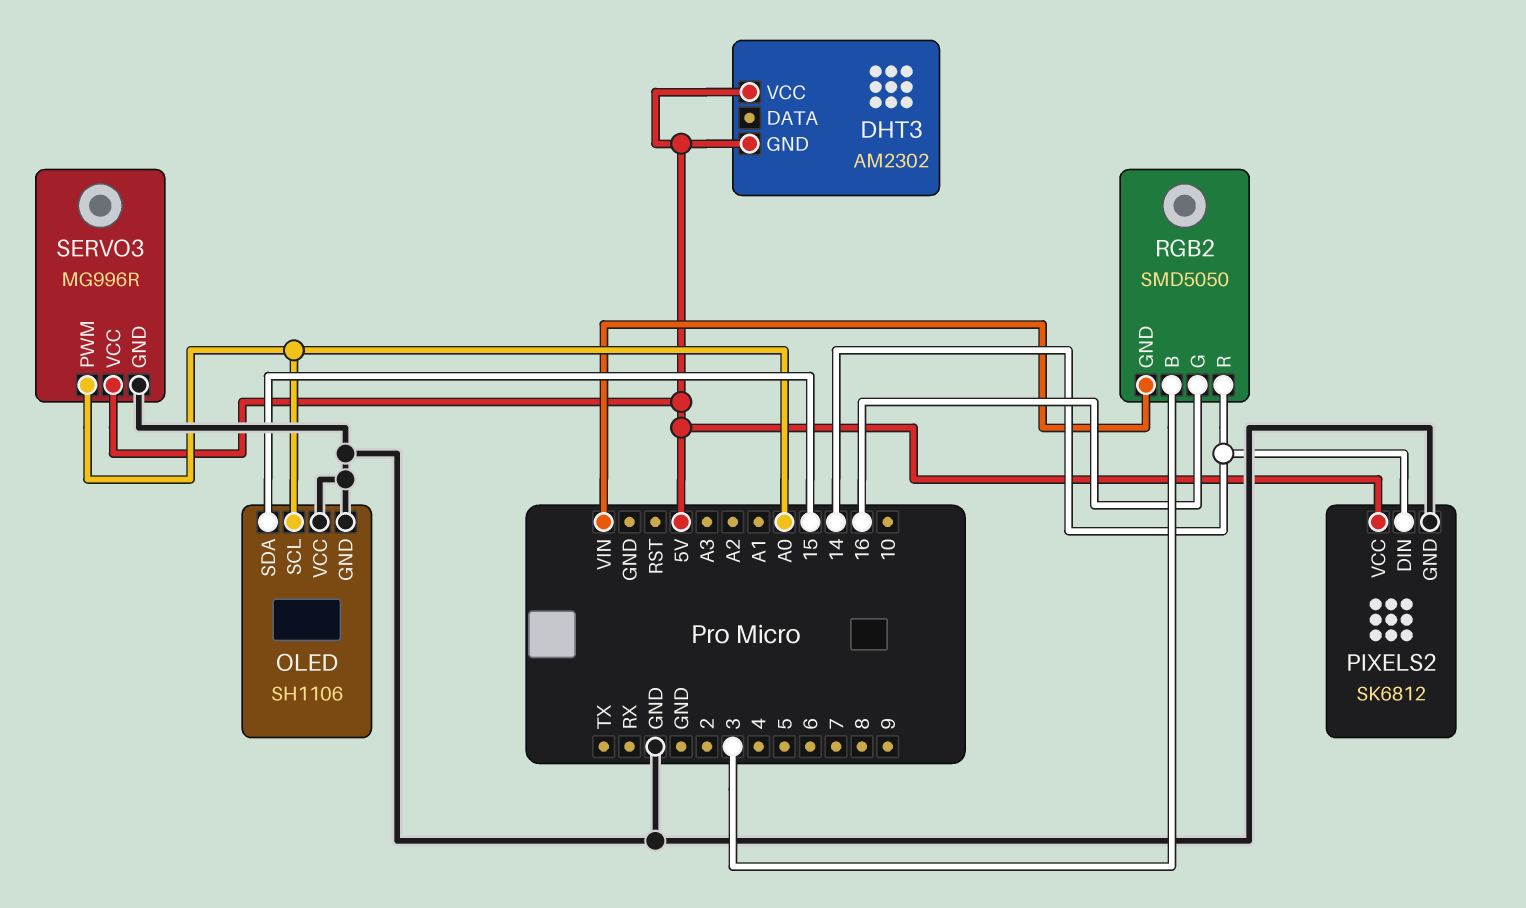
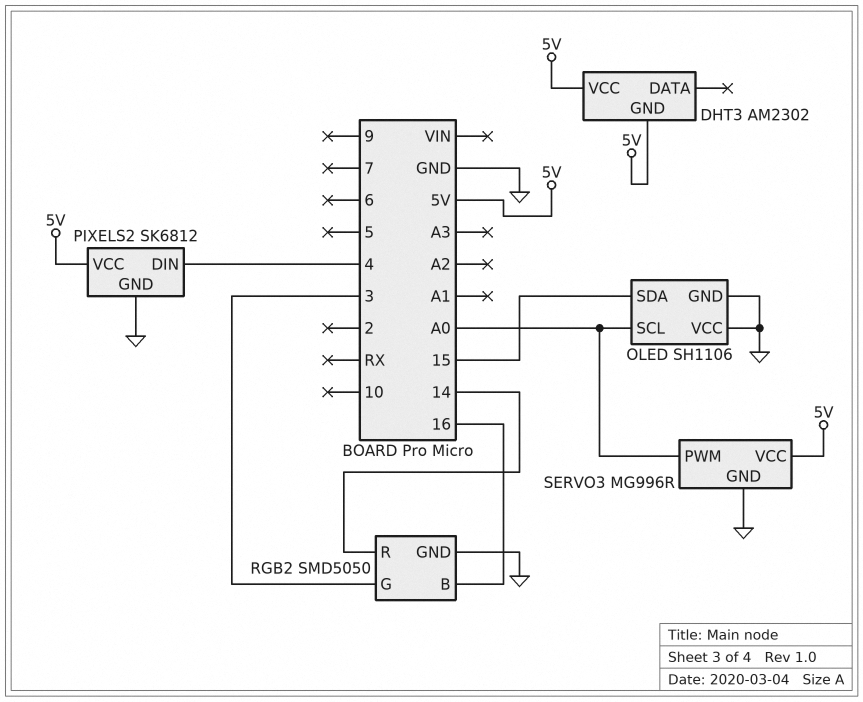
PIXELS2 pin DIN: 14 -> 4
RGB2 pin B: 3 -> 16
RGB2 pin G: 16 -> 3
RGB2 pin GND: VIN -> GND

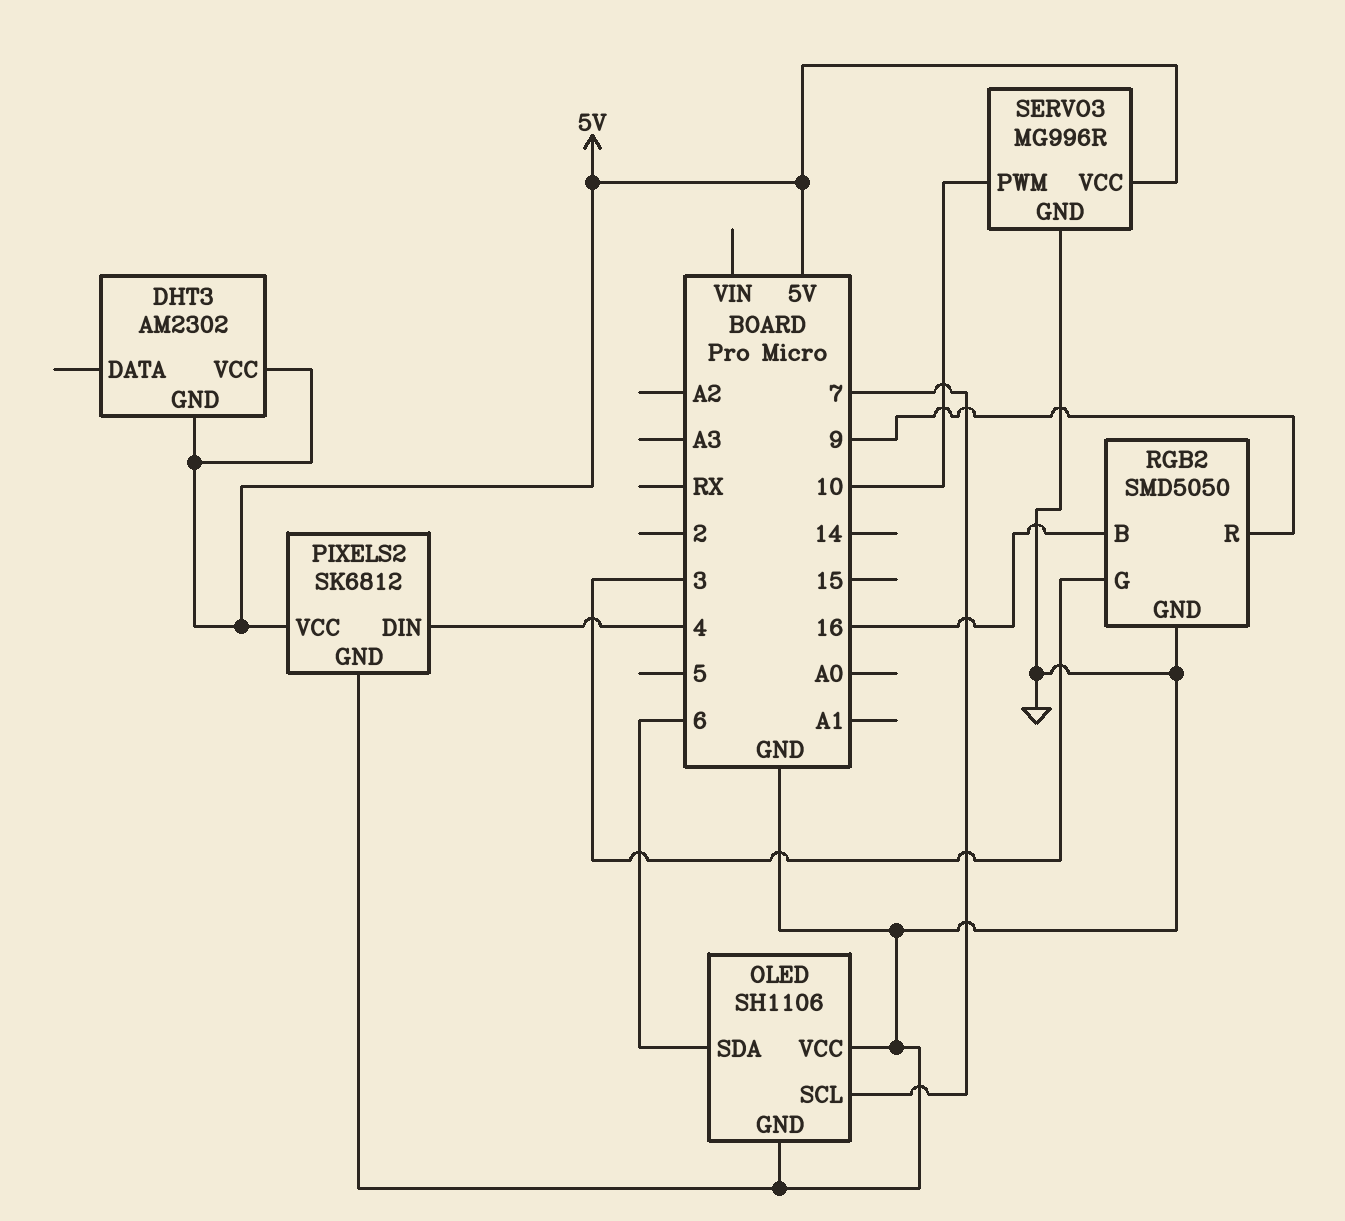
OLED pin SCL: A0 -> 7
OLED pin SDA: 15 -> 6
RGB2 pin R: 14 -> 9
SERVO3 pin PWM: A0 -> 10

